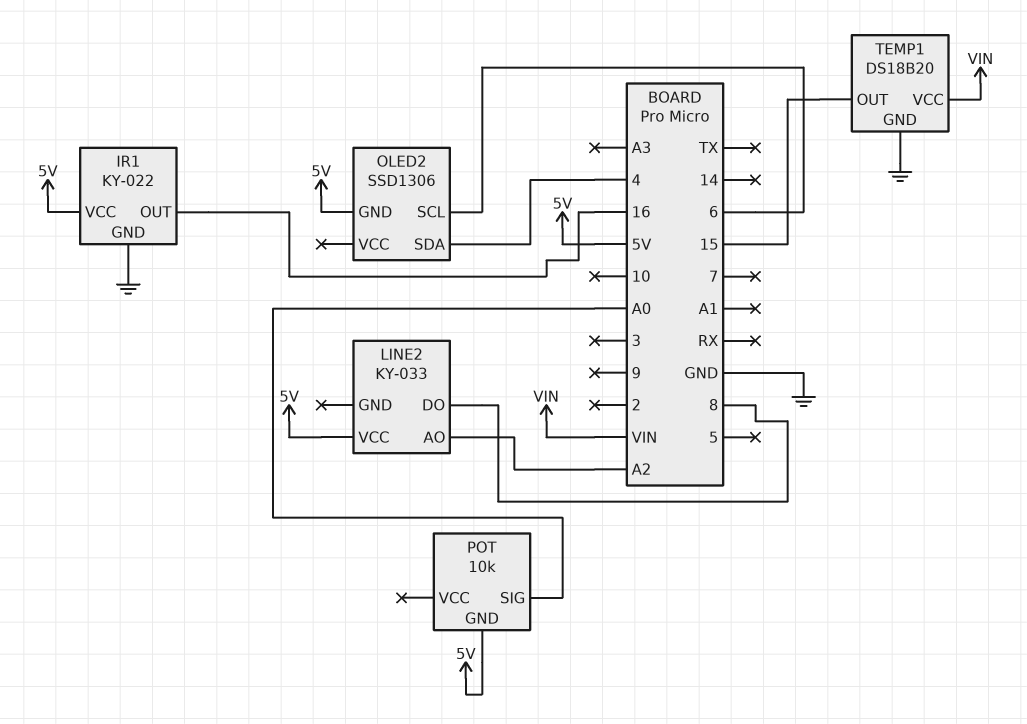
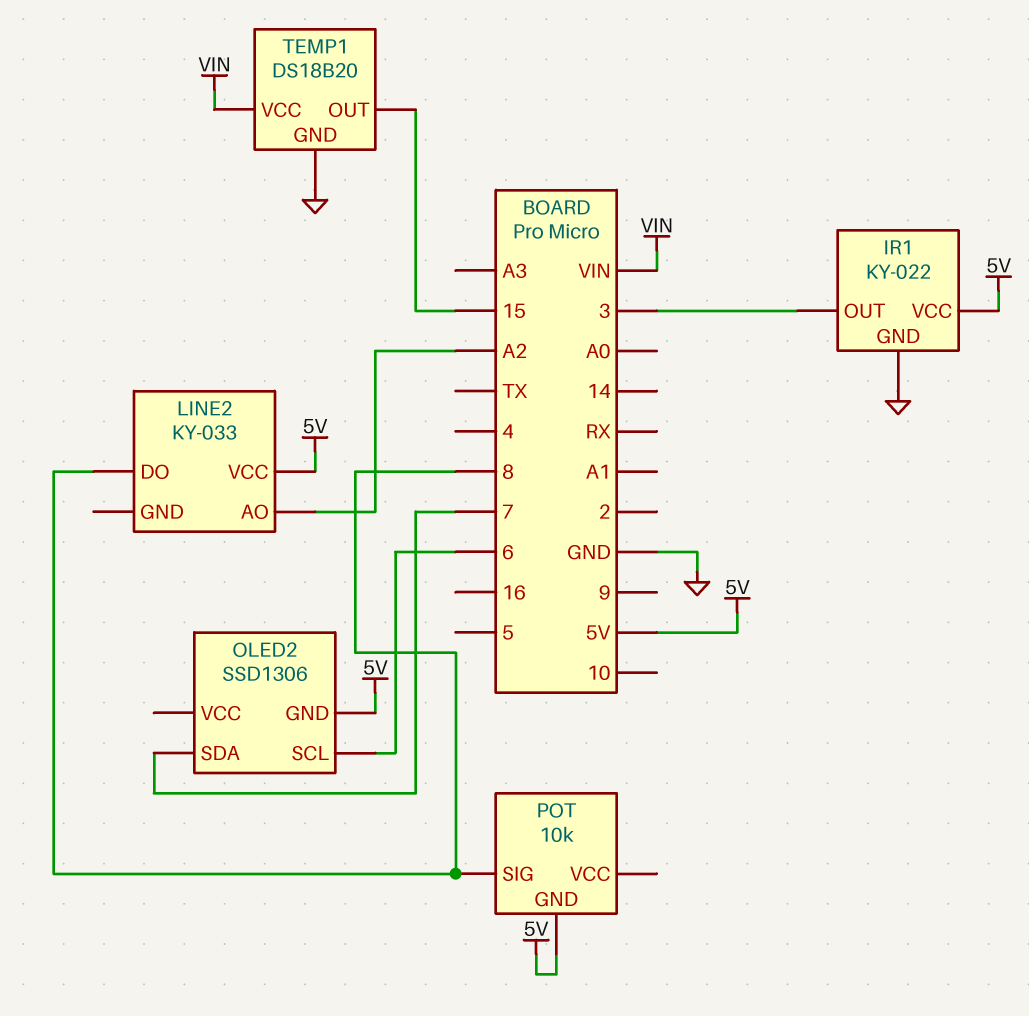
IR1 pin OUT: 16 -> 3
OLED2 pin SDA: 4 -> 7
POT pin SIG: A0 -> 8

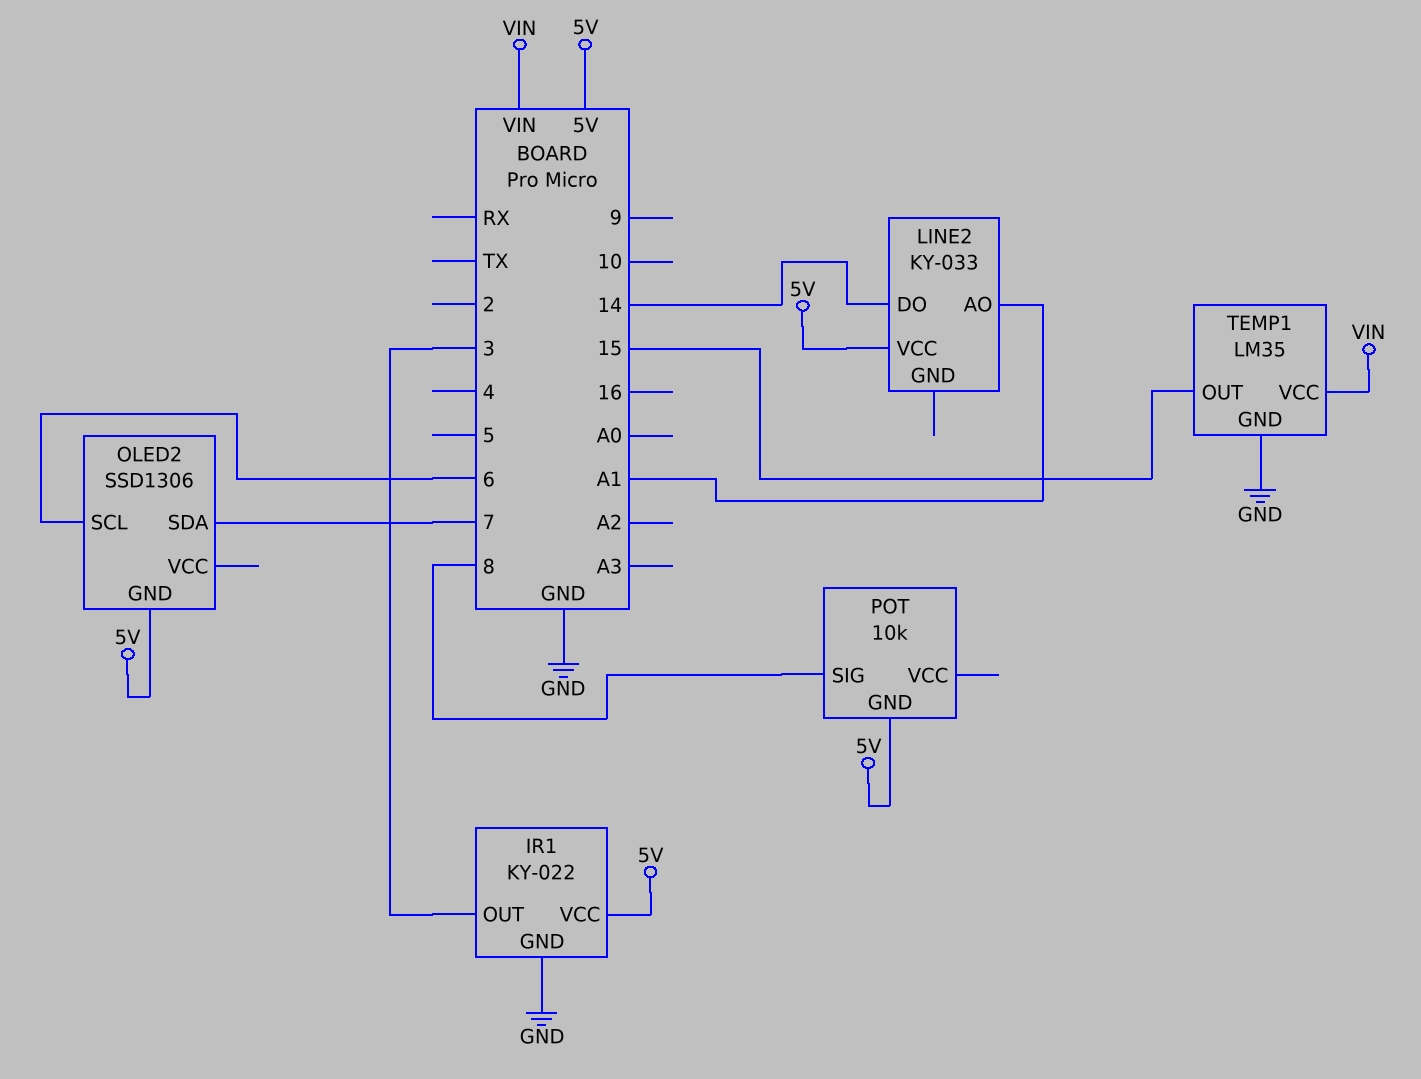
LINE2 pin AO: A2 -> A1
LINE2 pin DO: 8 -> 14
TEMP1: DS18B20 -> LM35

